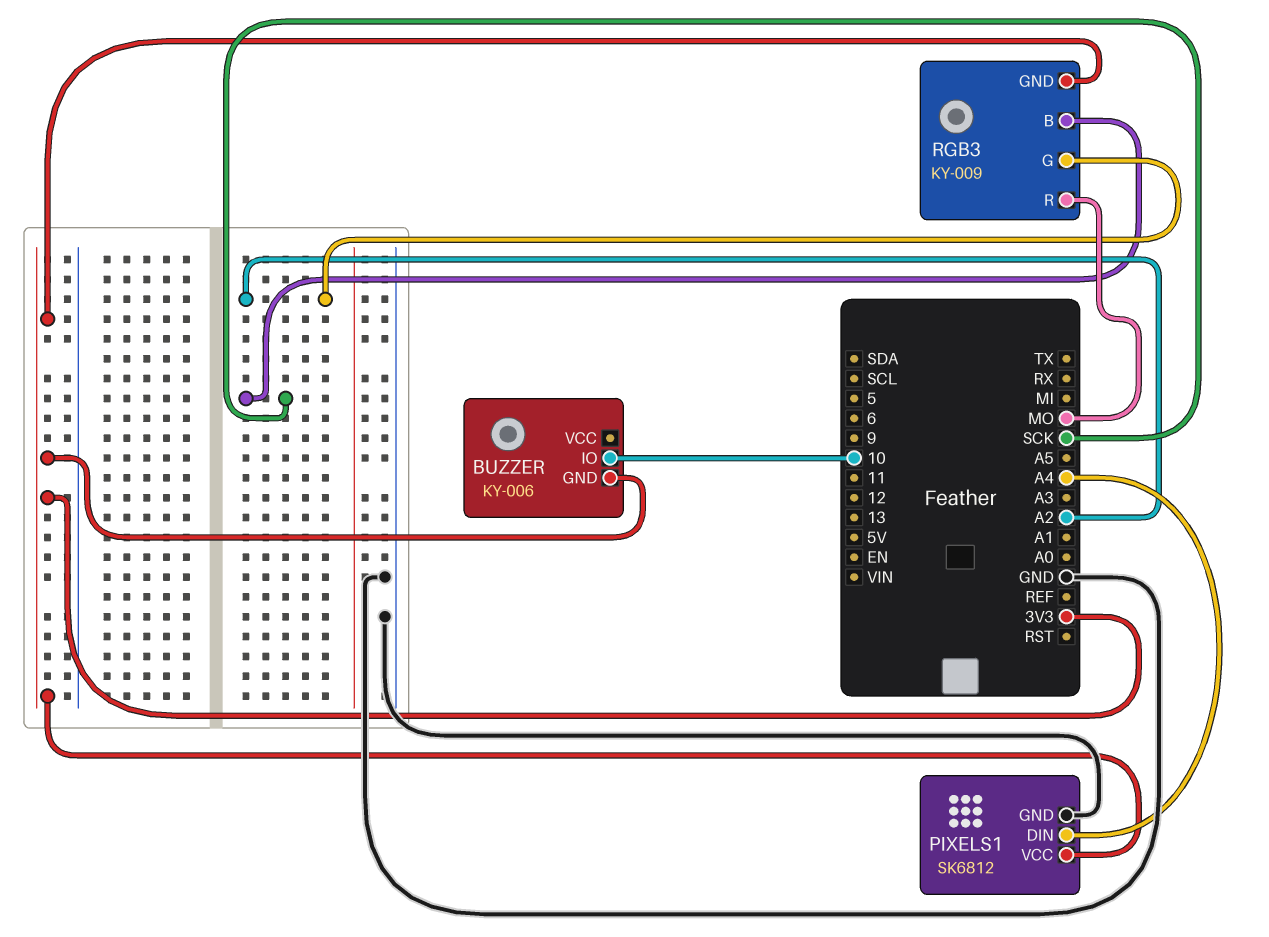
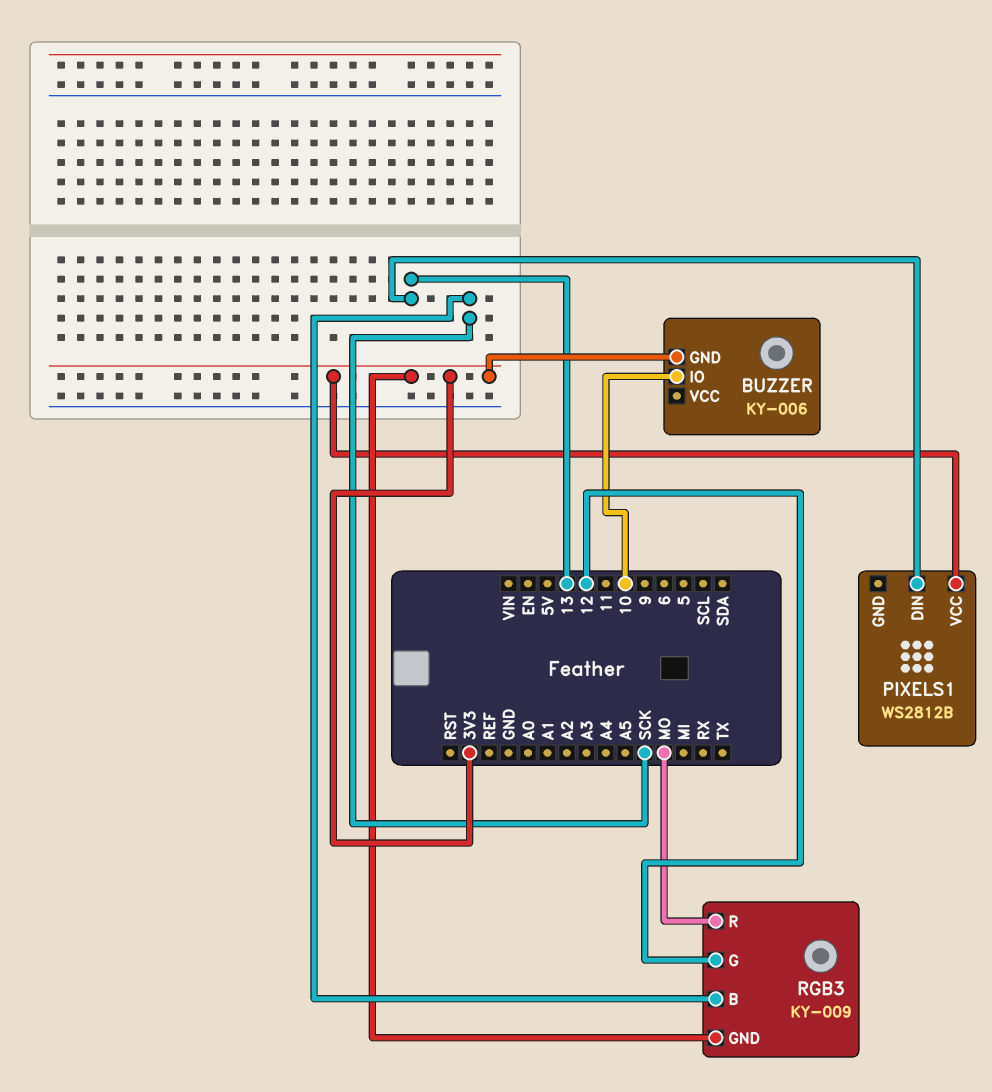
PIXELS1: SK6812 -> WS2812B
PIXELS1 pin DIN: A4 -> 13
PIXELS1 pin GND: GND -> none
RGB3 pin G: A2 -> 12

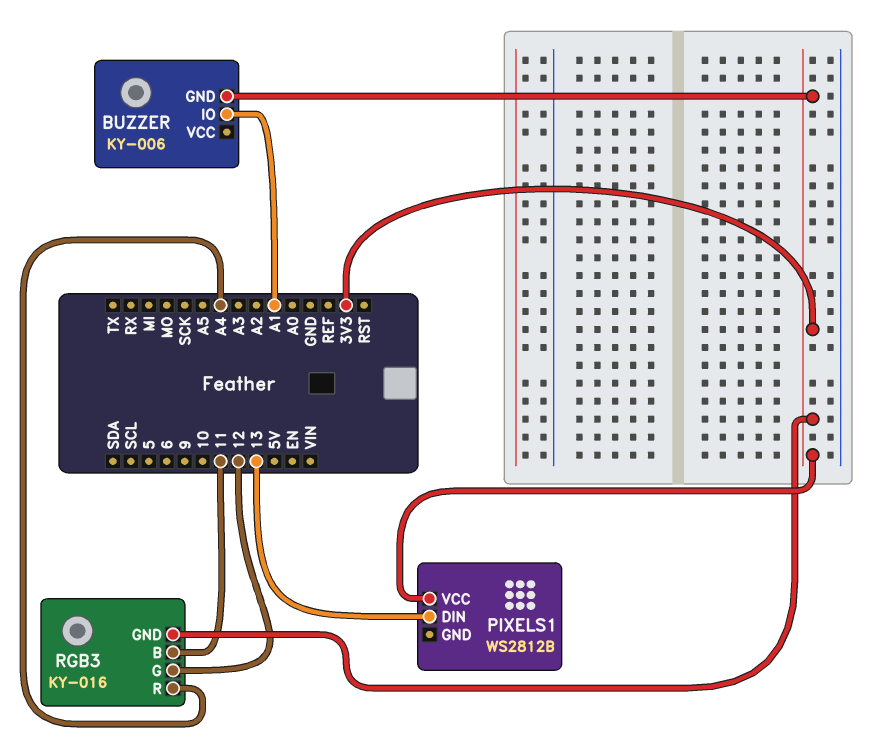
BUZZER pin IO: 10 -> A1
RGB3: KY-009 -> KY-016
RGB3 pin B: SCK -> 11
RGB3 pin R: MO -> A4

